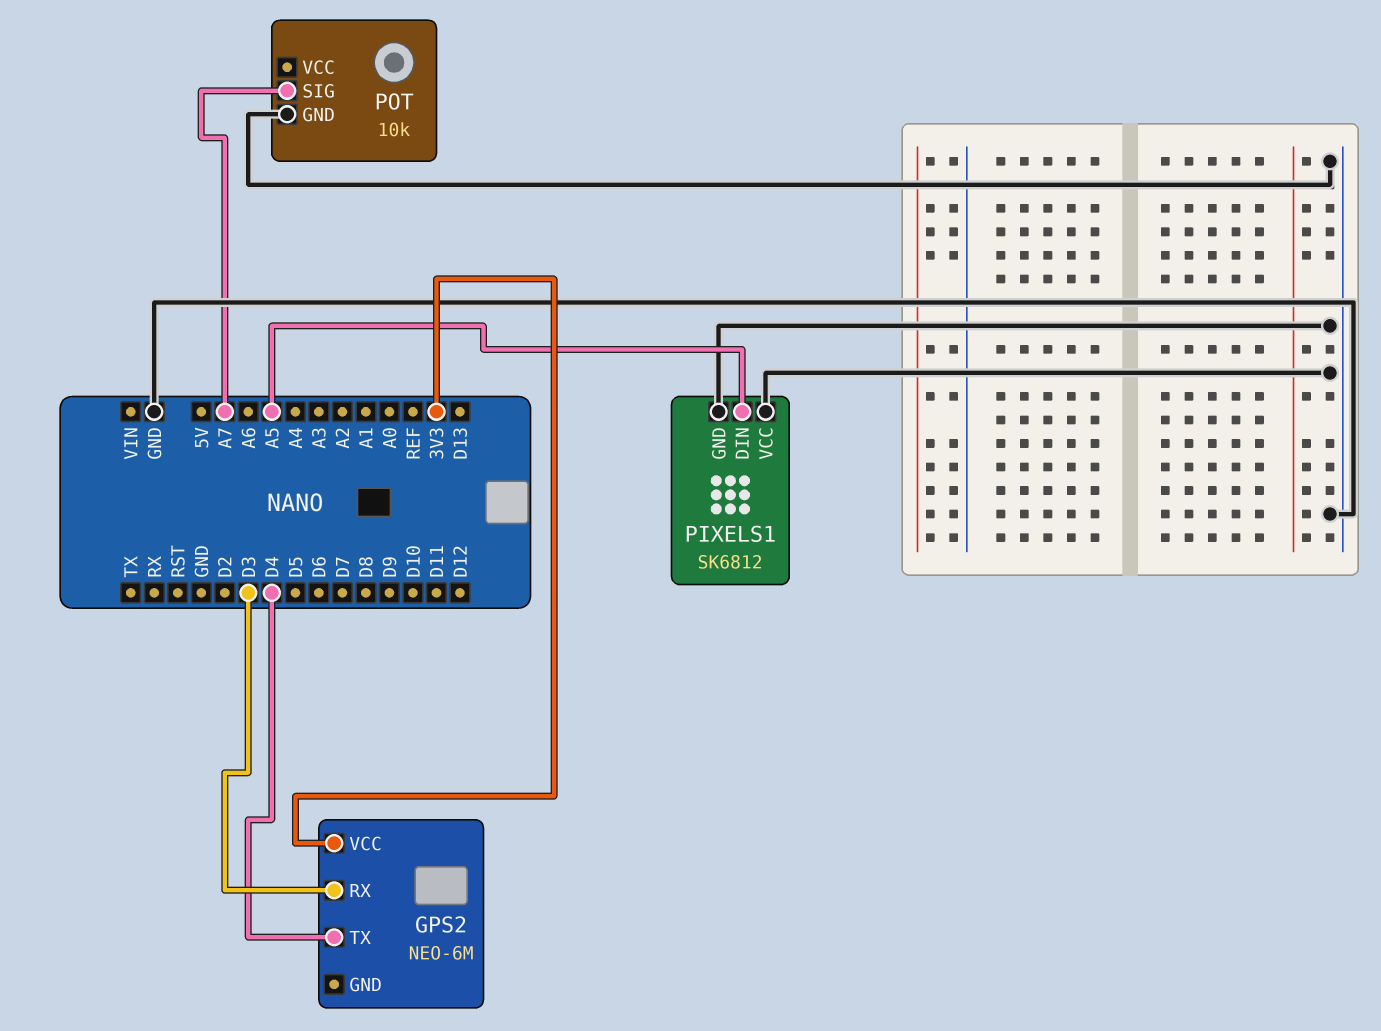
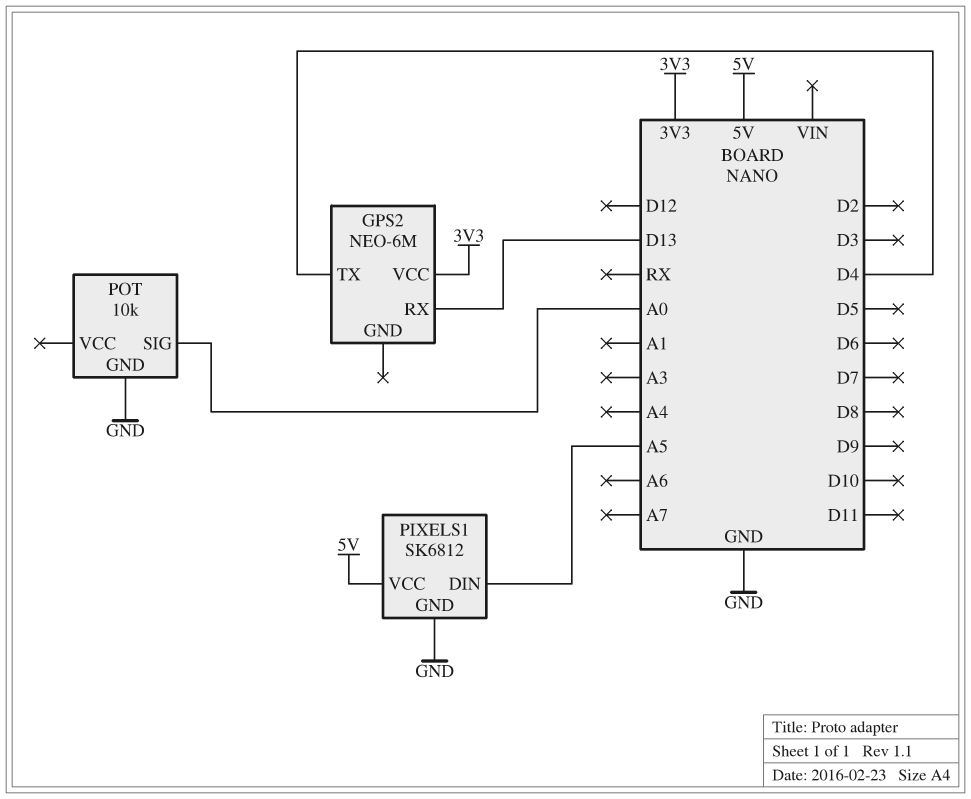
GPS2 pin RX: D3 -> D13
PIXELS1 pin VCC: GND -> 5V
POT pin SIG: A7 -> A0

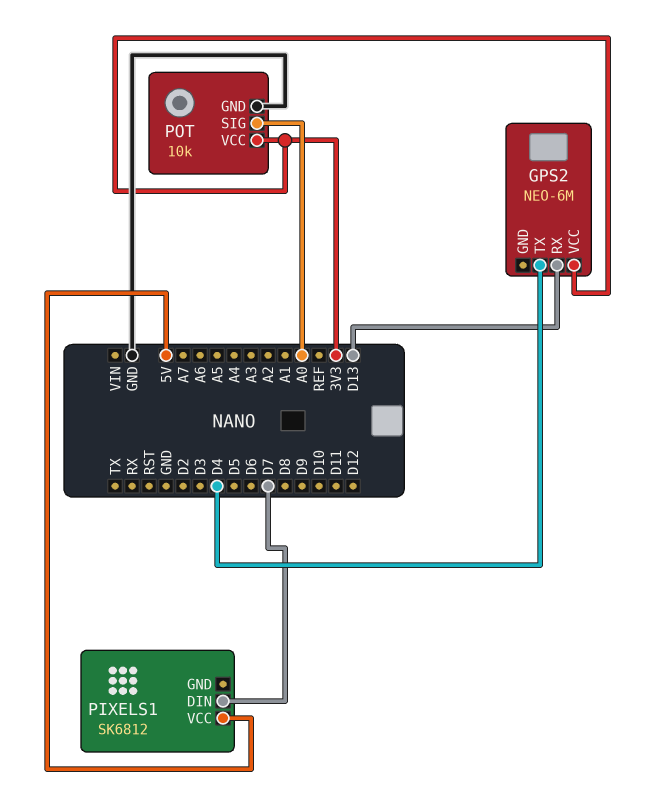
PIXELS1 pin DIN: A5 -> D7
PIXELS1 pin GND: GND -> none
POT pin VCC: none -> 3V3

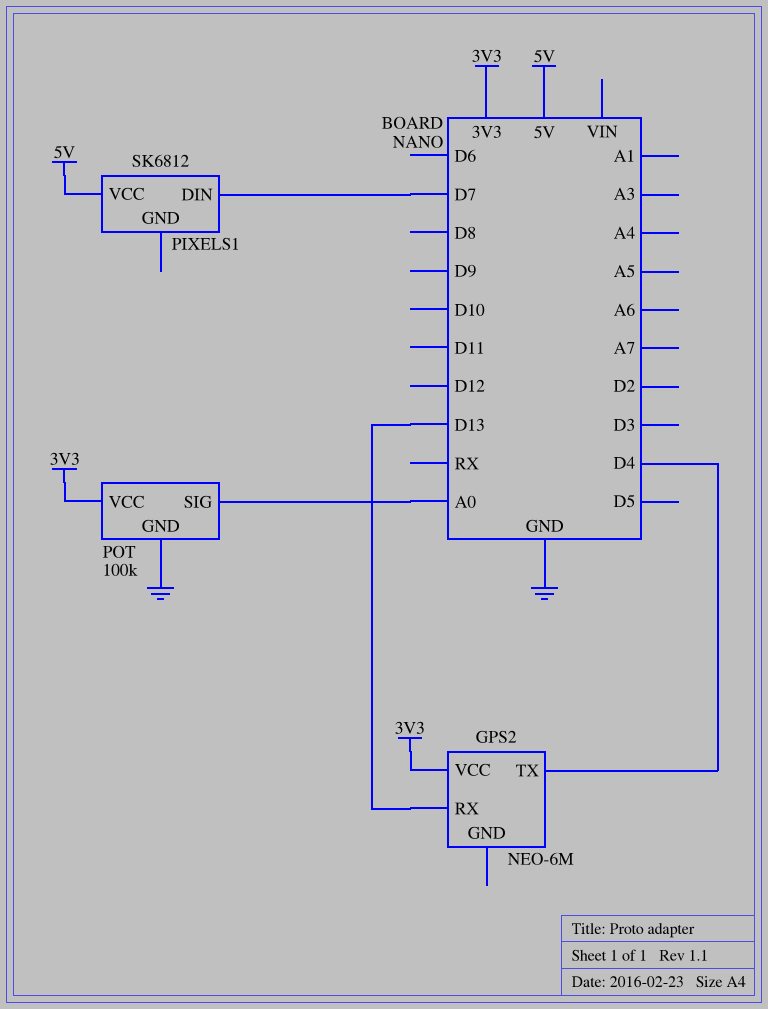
POT: 10k -> 100k

